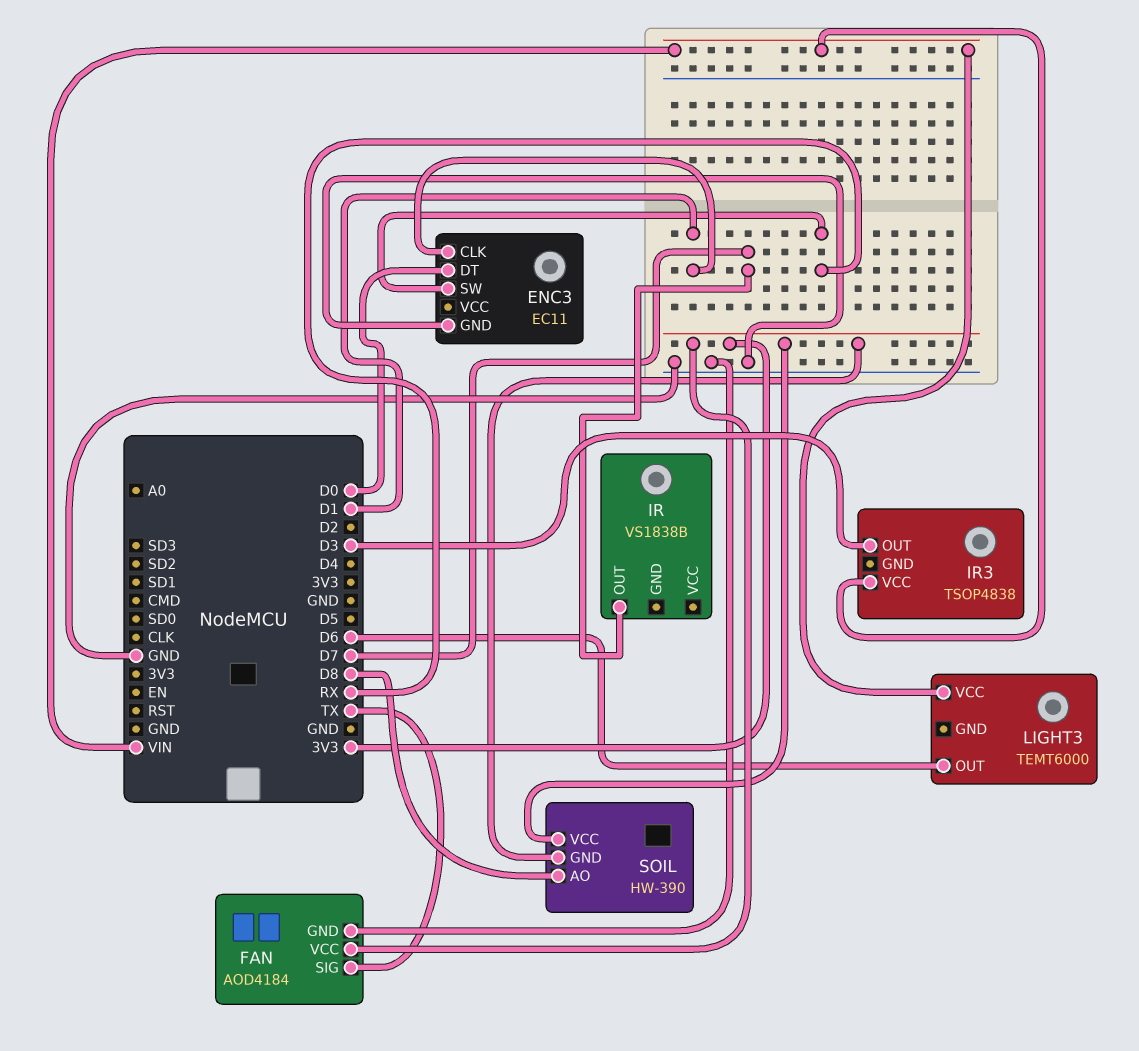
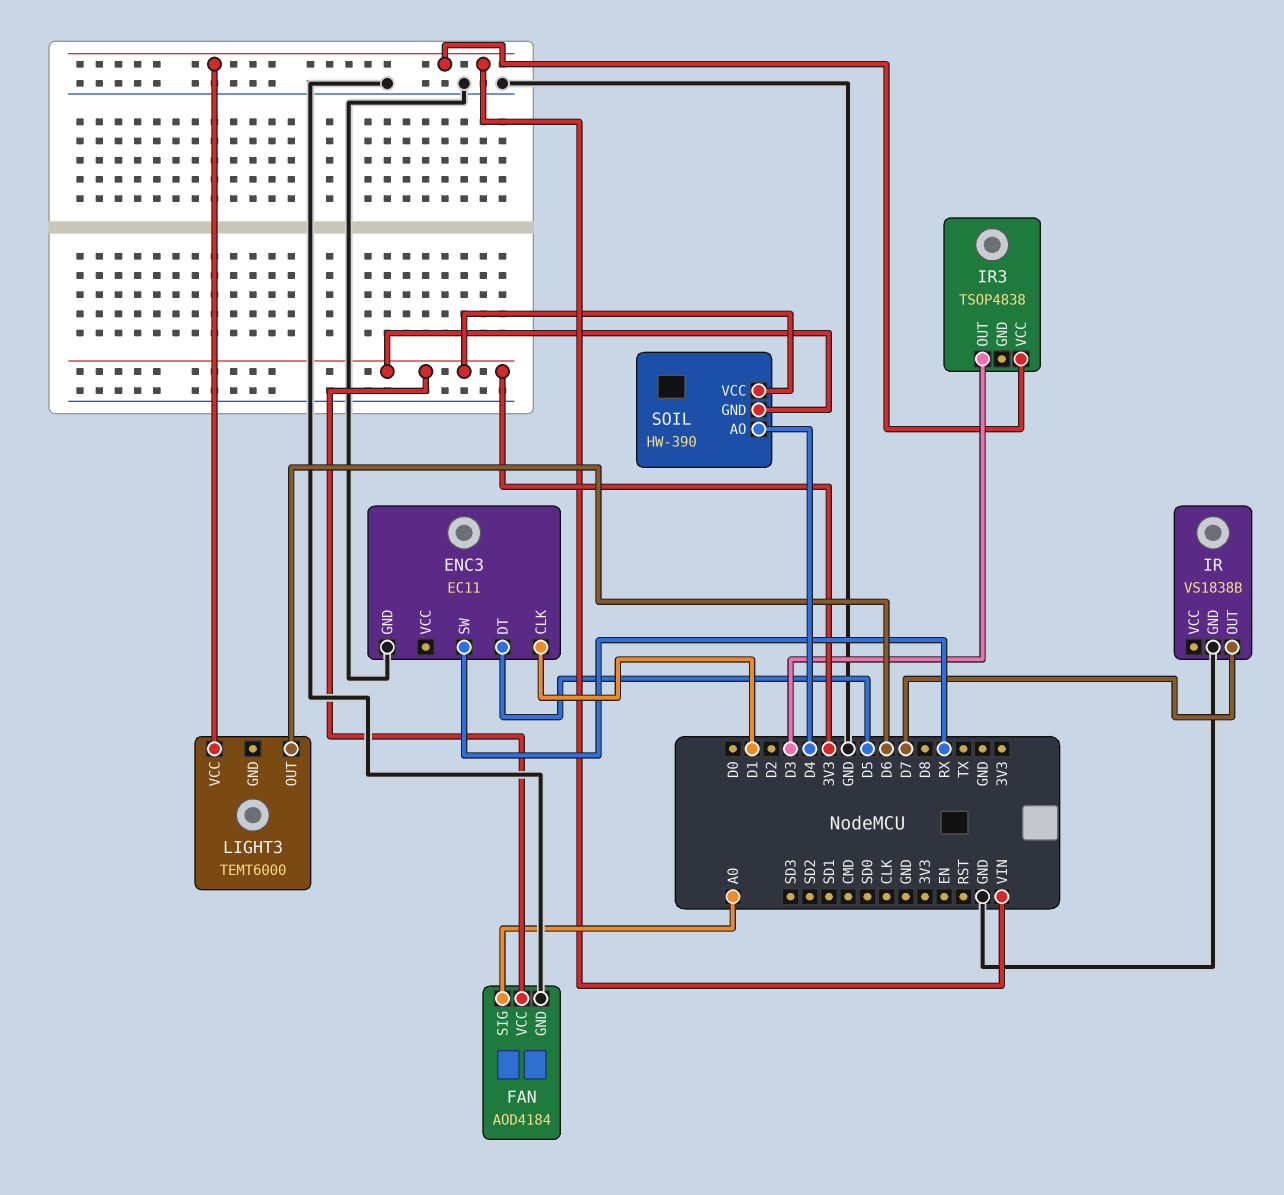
ENC3 pin DT: D0 -> D5
FAN pin SIG: TX -> A0
IR pin GND: none -> GND
SOIL pin AO: D8 -> D4

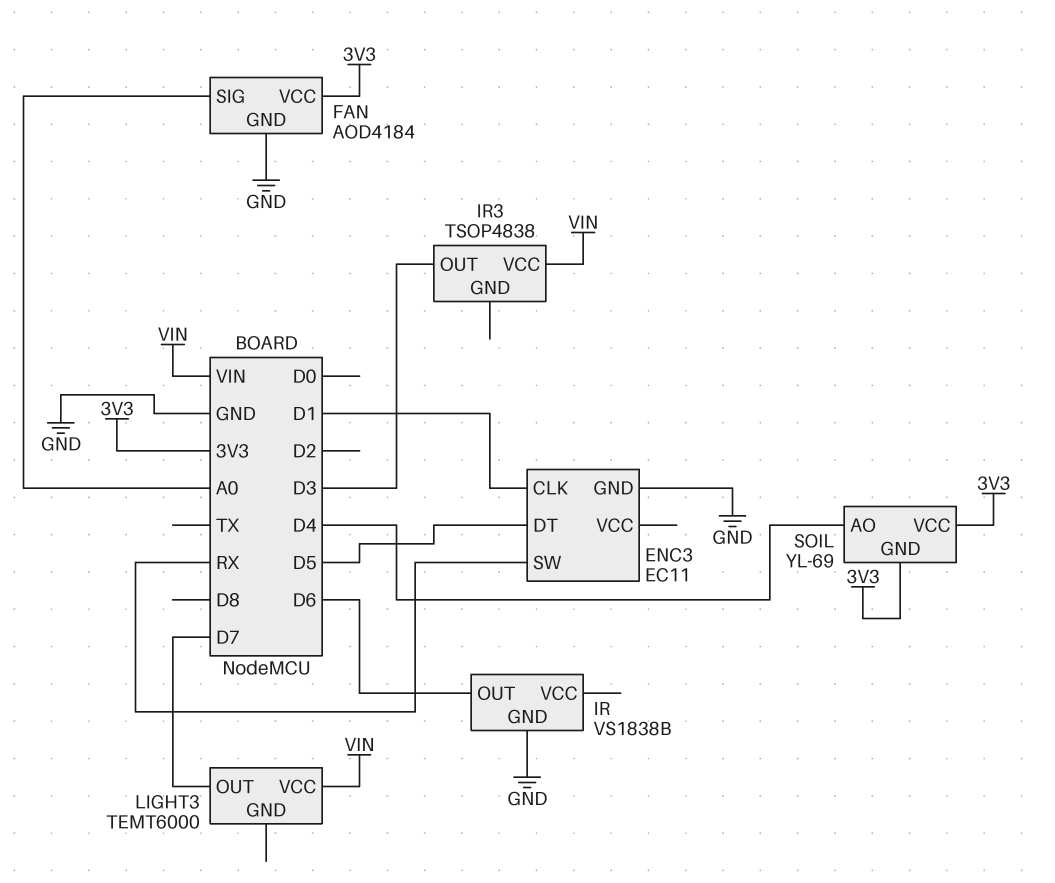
IR pin OUT: D7 -> D6
LIGHT3 pin OUT: D6 -> D7
SOIL: HW-390 -> YL-69

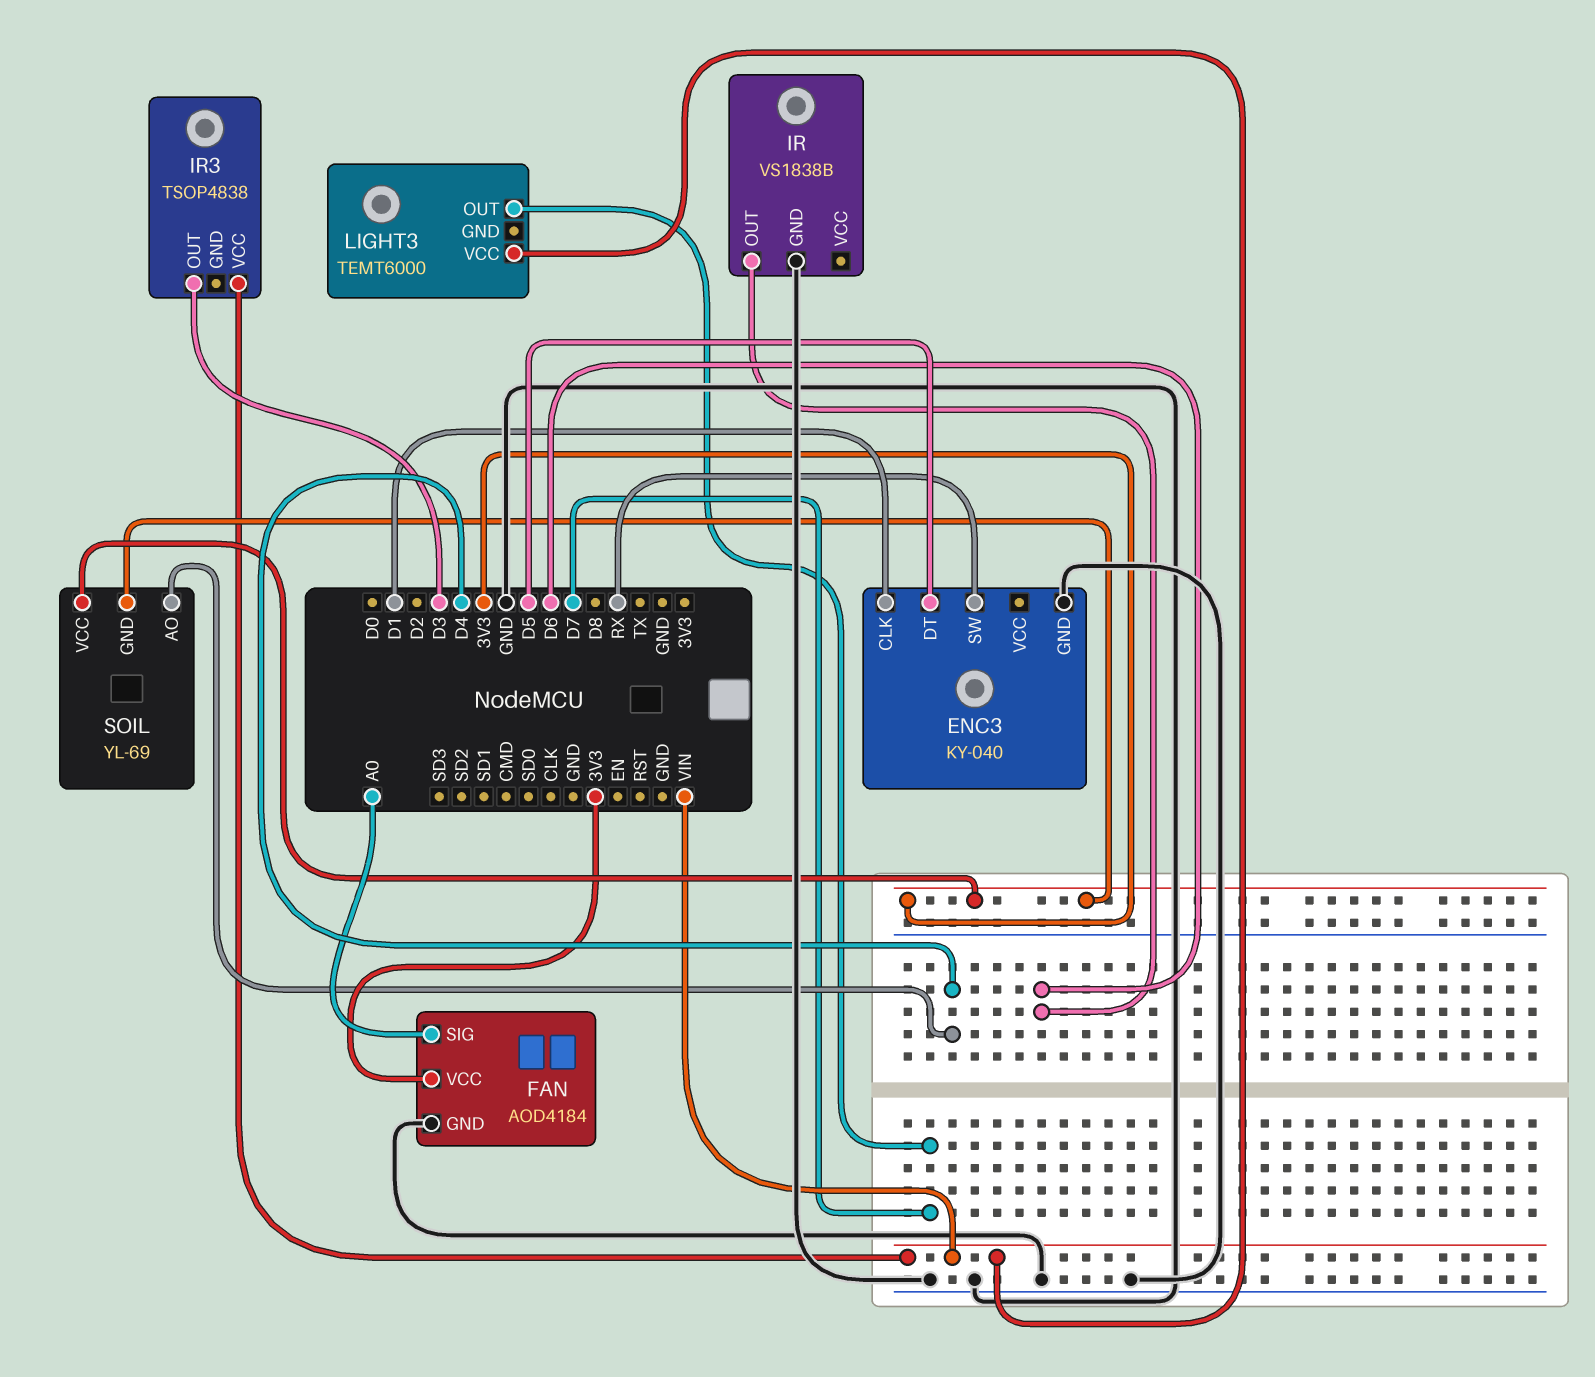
ENC3: EC11 -> KY-040

